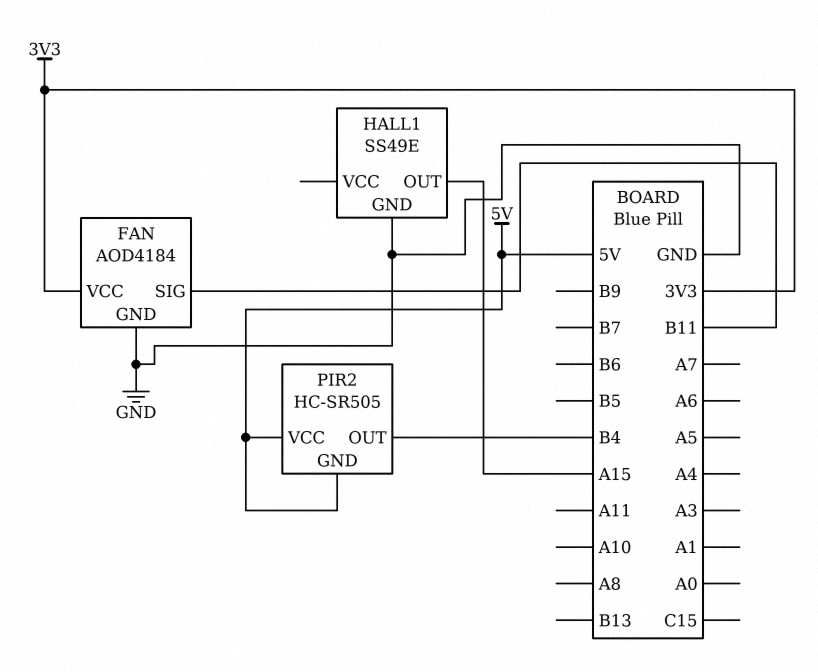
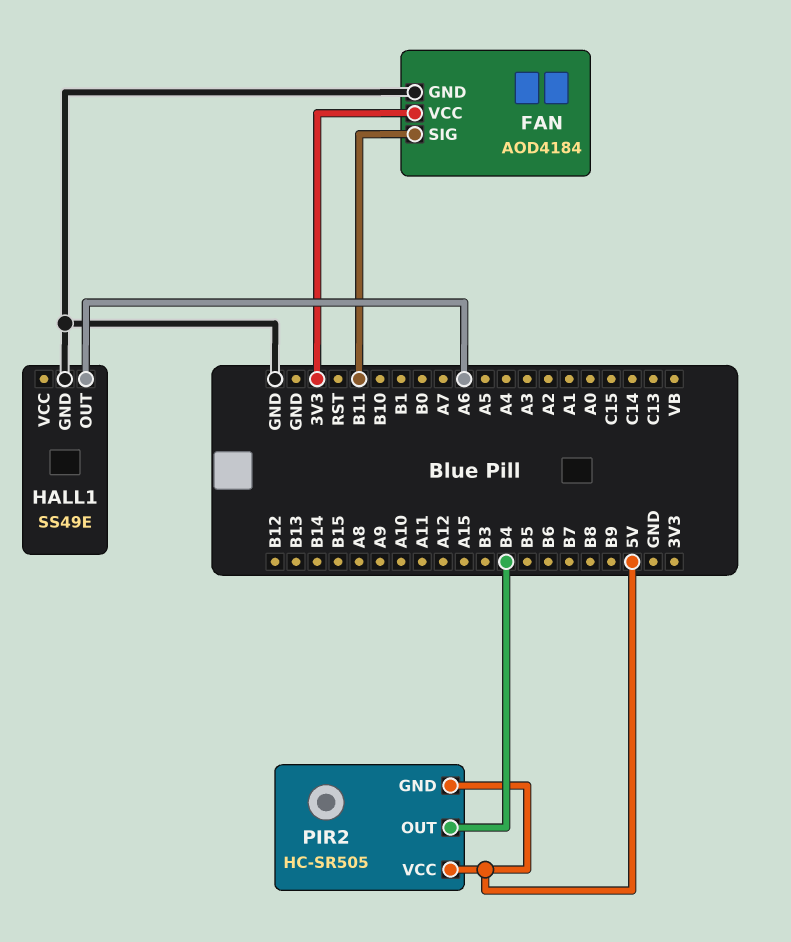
HALL1 pin OUT: A15 -> A6

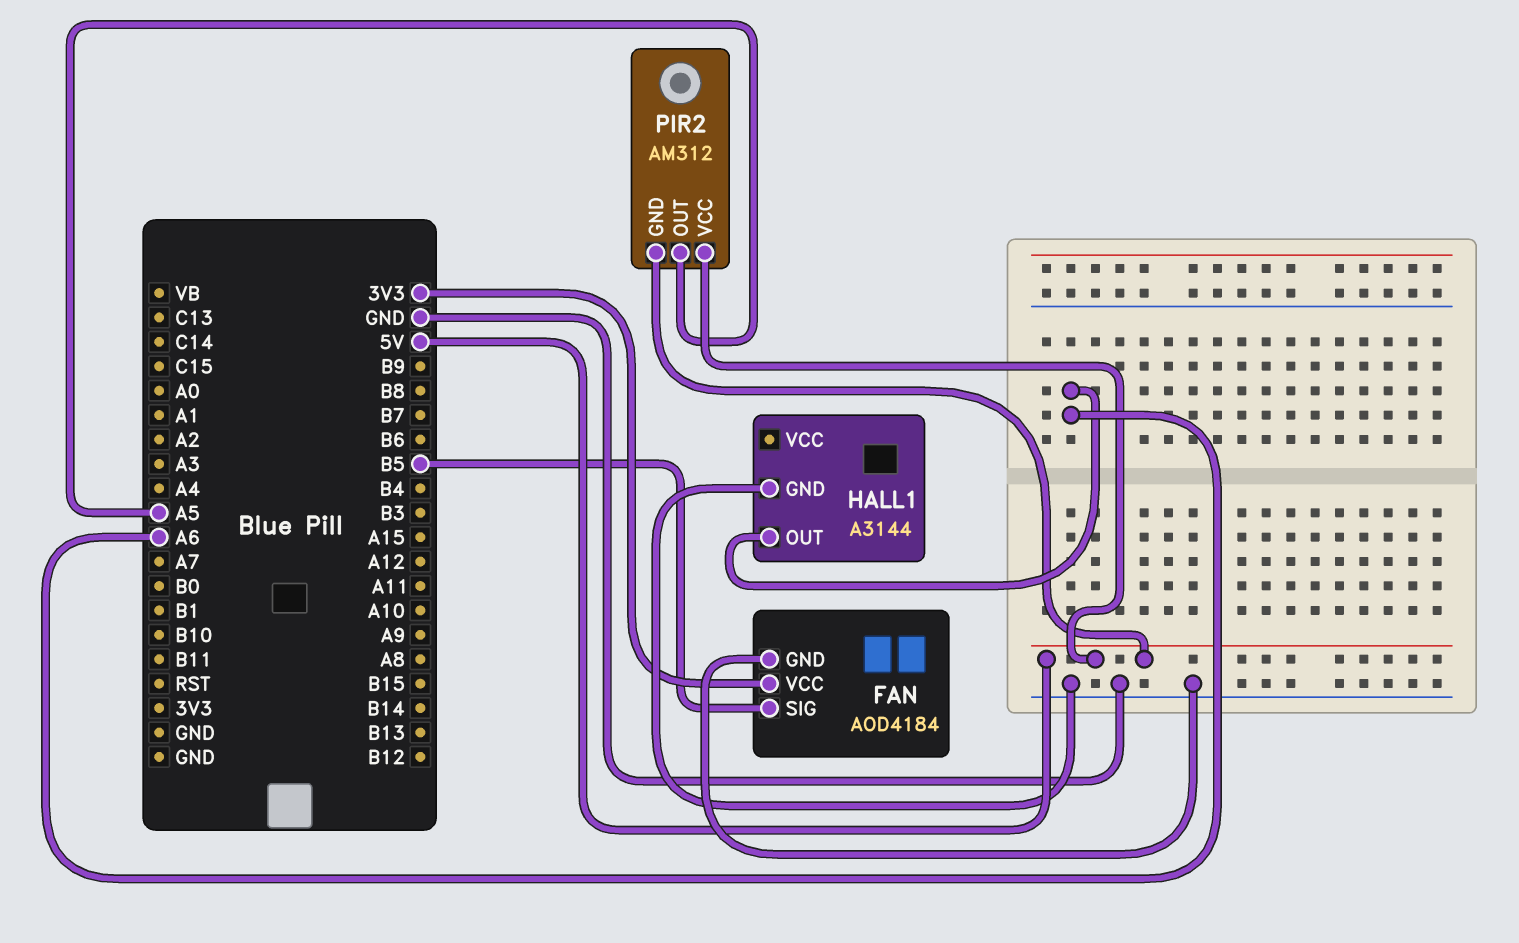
FAN pin SIG: B11 -> B5
HALL1: SS49E -> A3144
PIR2: HC-SR505 -> AM312
PIR2 pin OUT: B4 -> A5

